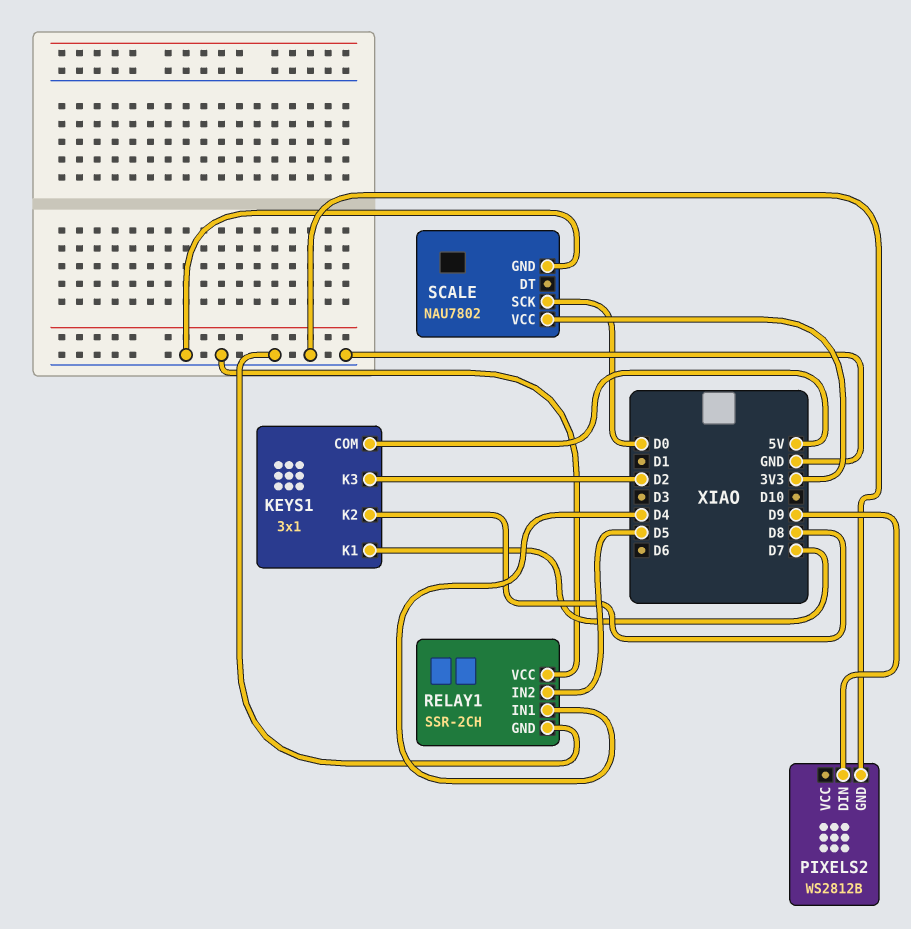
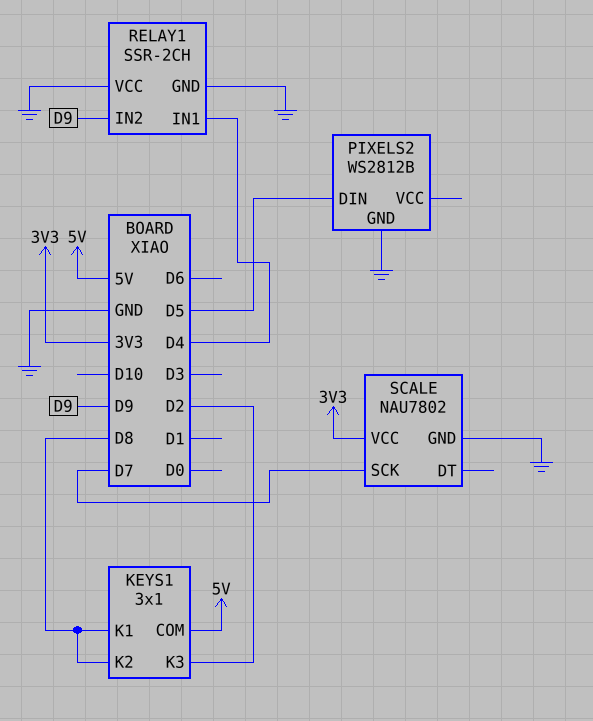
KEYS1 pin K1: D7 -> D8
PIXELS2 pin DIN: D9 -> D5
RELAY1 pin IN2: D5 -> D9
SCALE pin SCK: D0 -> D7

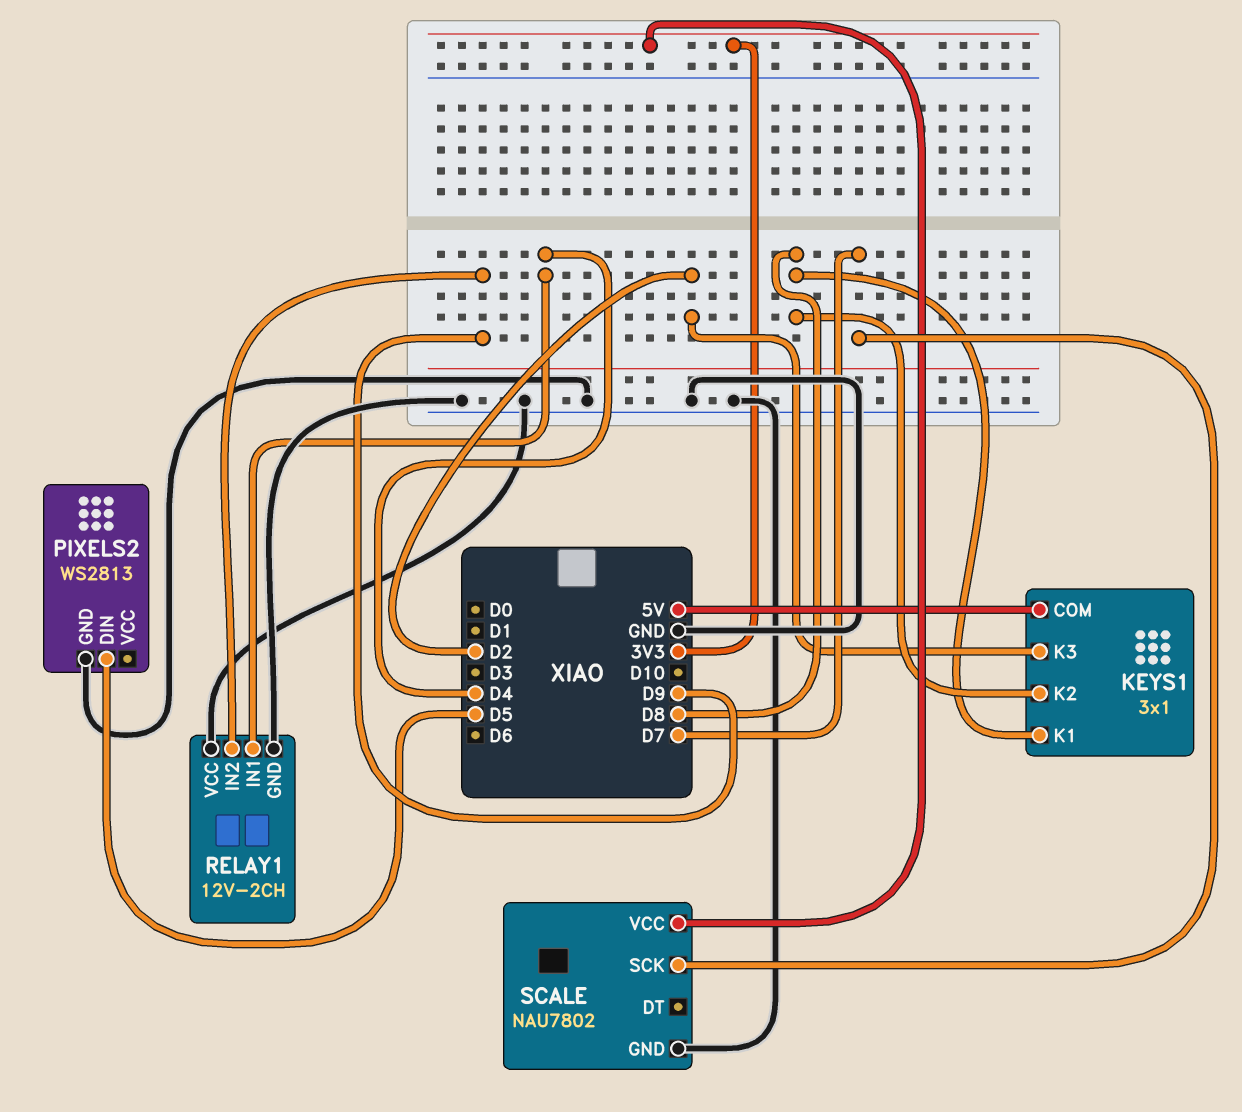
PIXELS2: WS2812B -> WS2813
RELAY1: SSR-2CH -> 12V-2CH

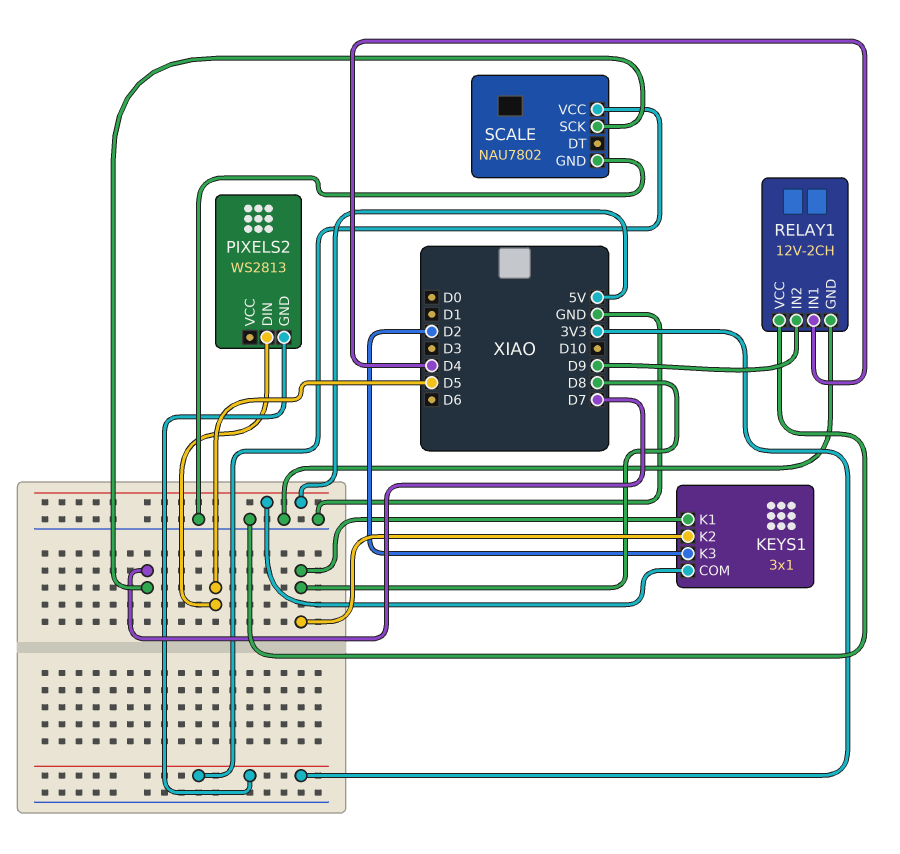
PIXELS2 pin GND: GND -> 3V3

